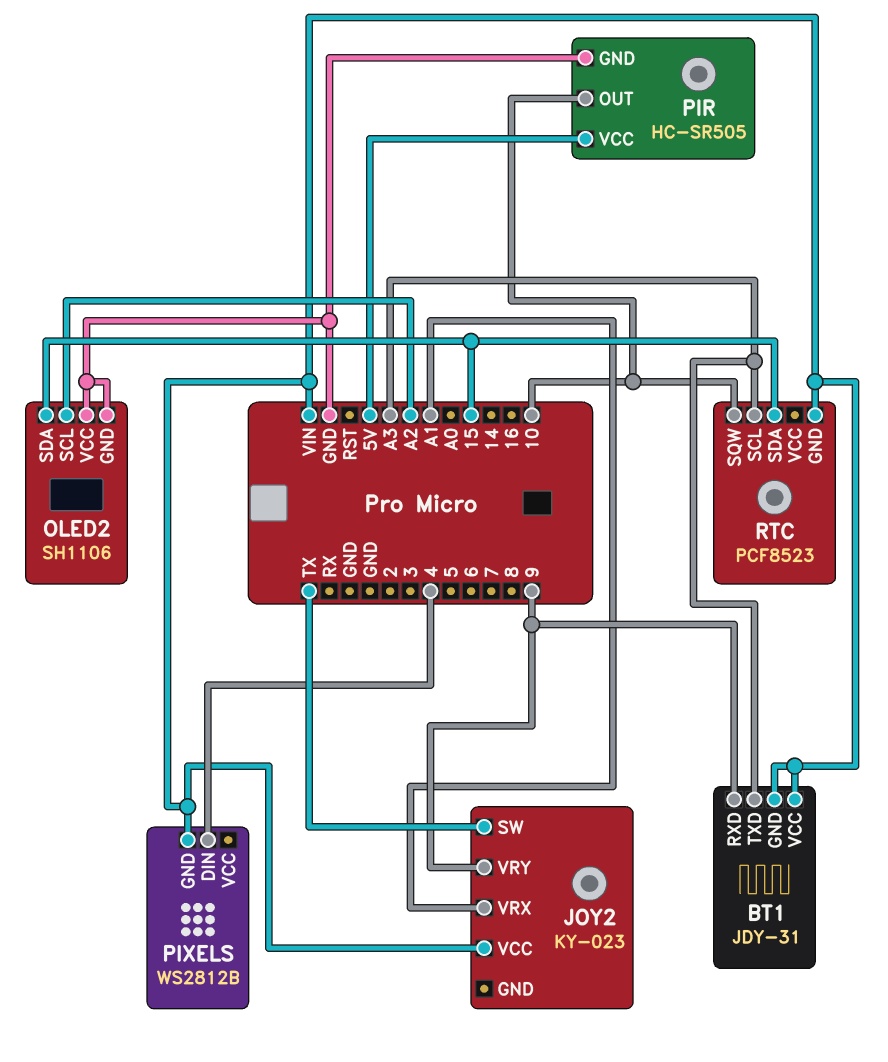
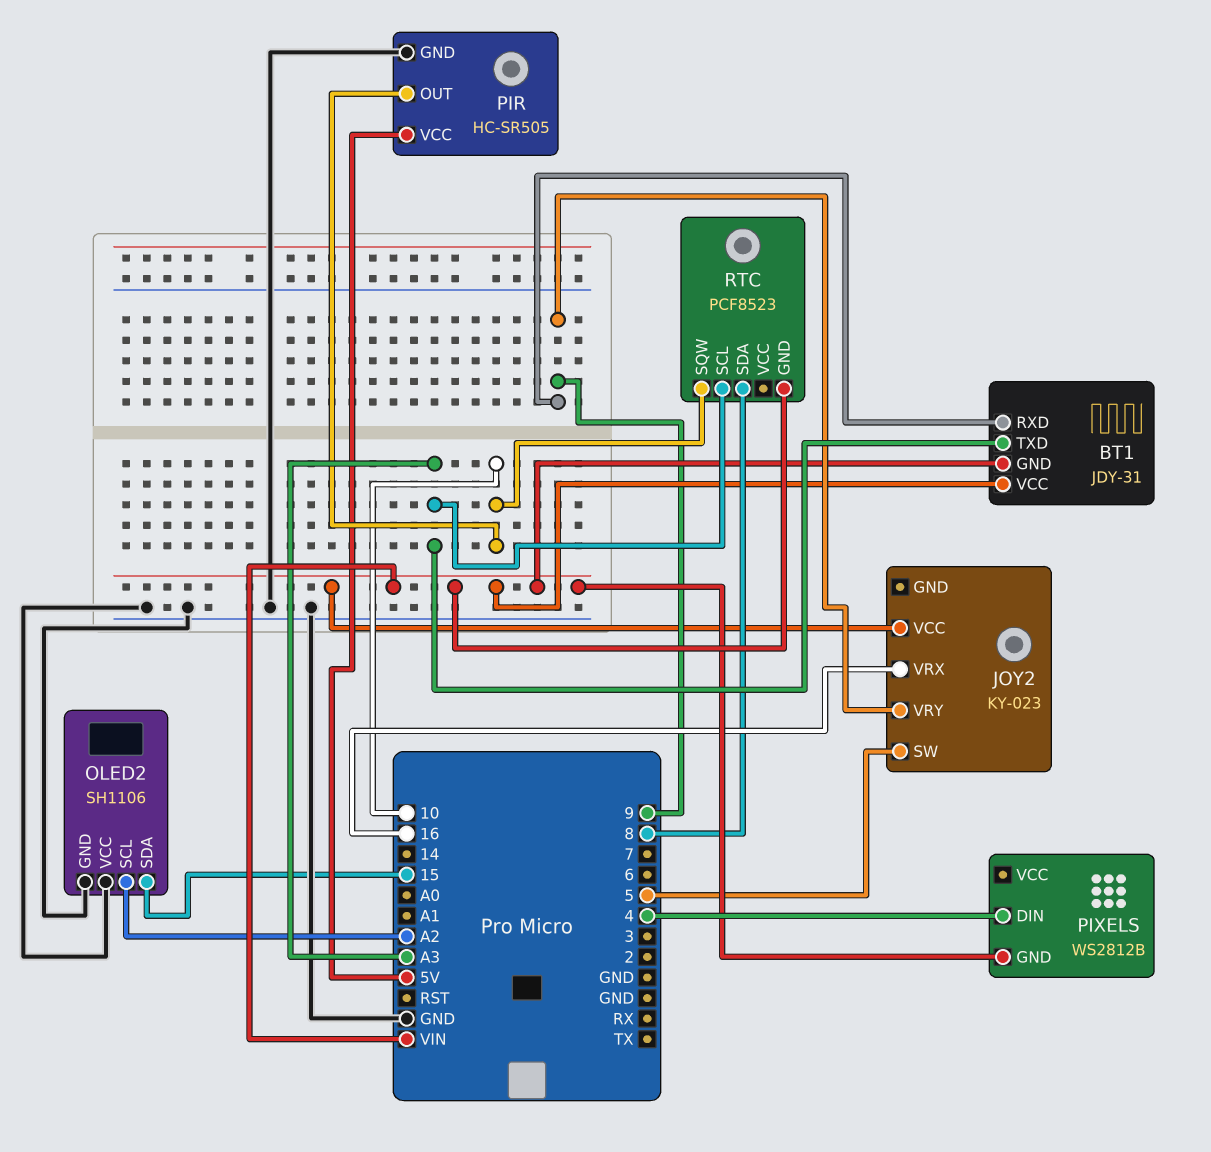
JOY2 pin SW: TX -> 5
JOY2 pin VRX: A1 -> 16
RTC pin SDA: 15 -> 8

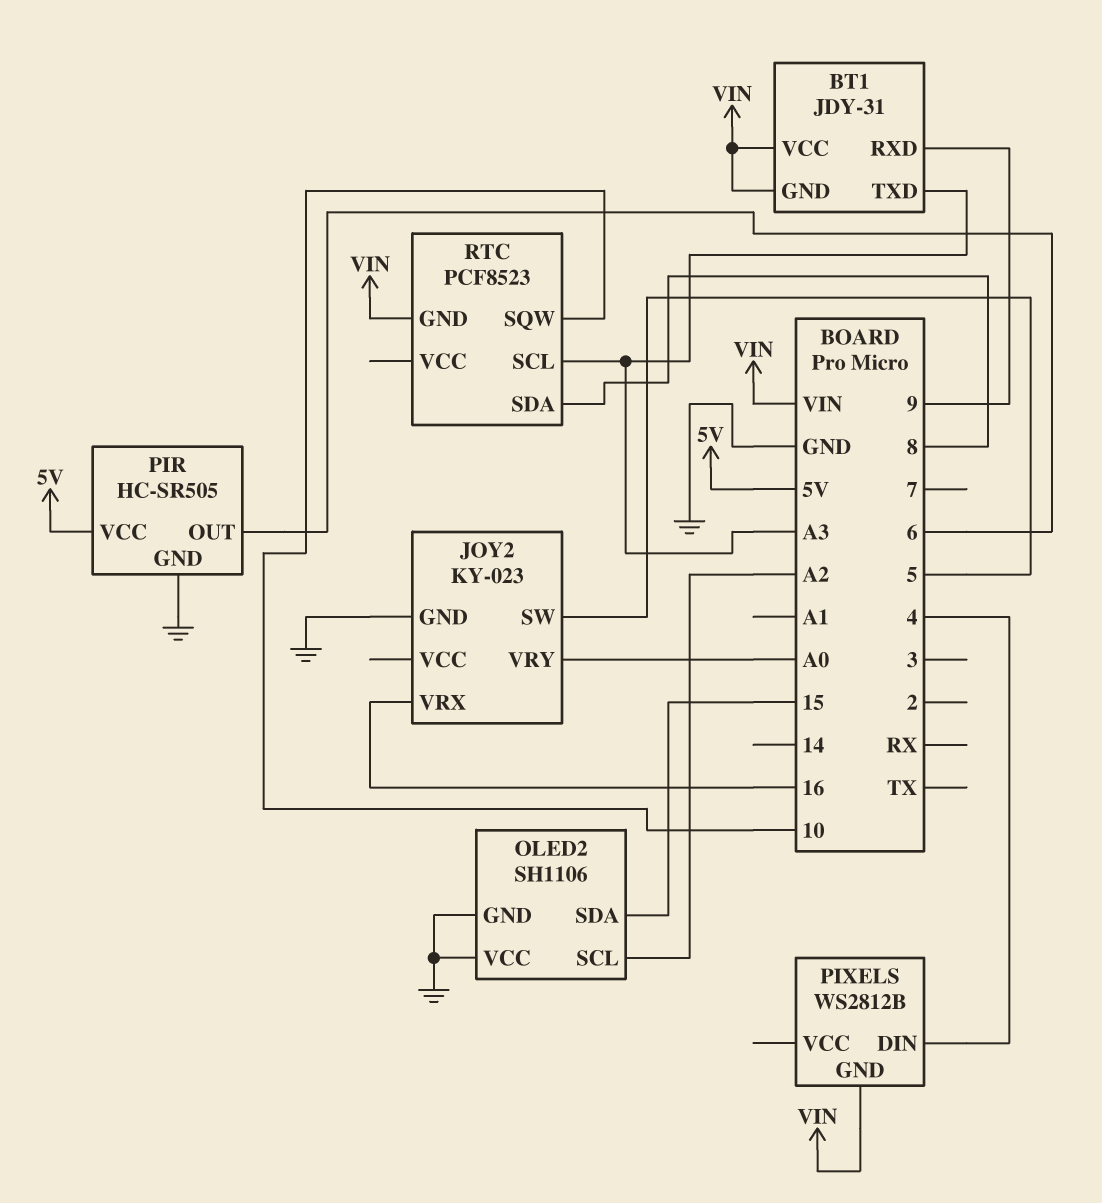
JOY2 pin GND: none -> GND
JOY2 pin VCC: VIN -> none
JOY2 pin VRY: 9 -> A0
PIR pin OUT: 10 -> 6

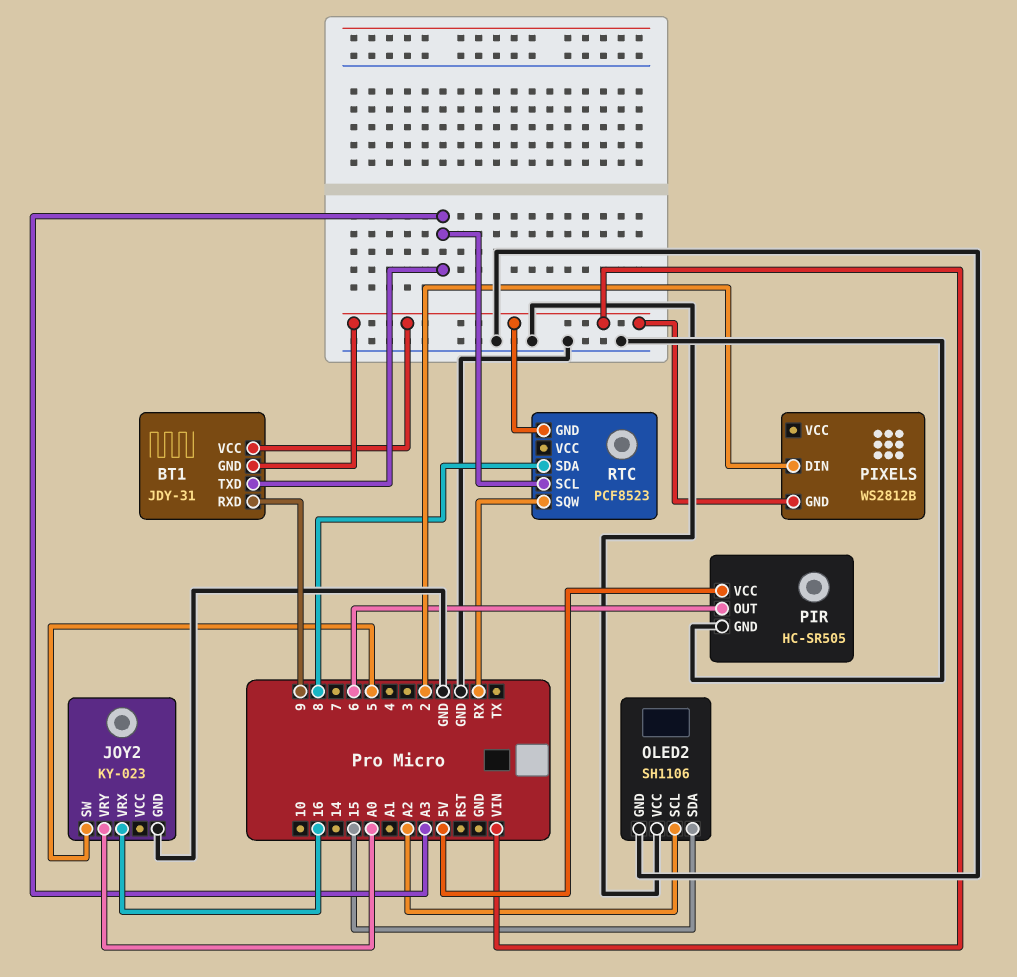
PIXELS pin DIN: 4 -> 2
RTC pin SQW: 10 -> RX

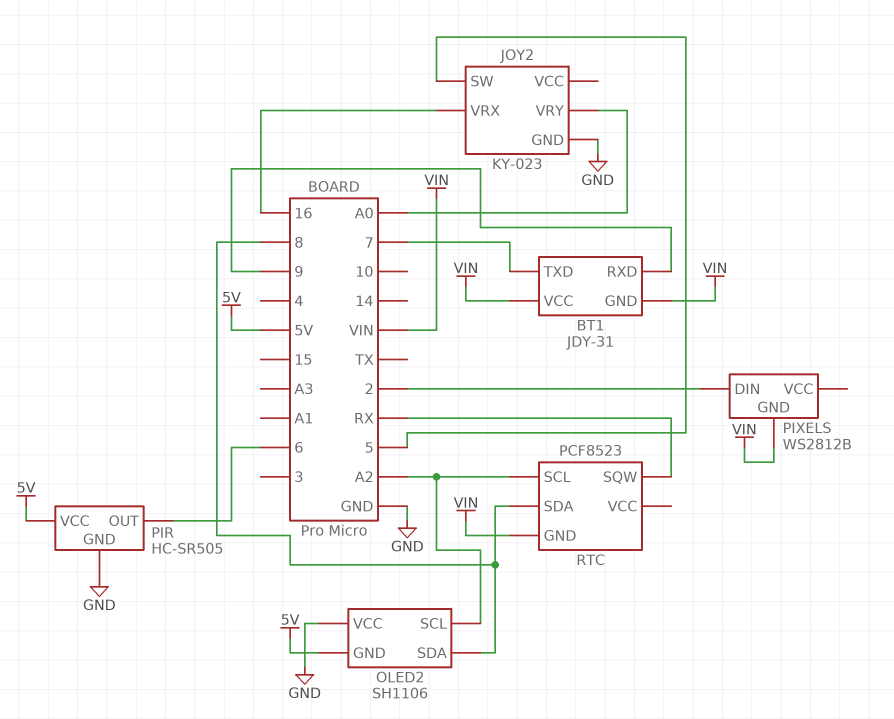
BT1 pin TXD: A3 -> 7
OLED2 pin GND: GND -> 5V
OLED2 pin SDA: 15 -> 8
RTC pin SCL: A3 -> A2

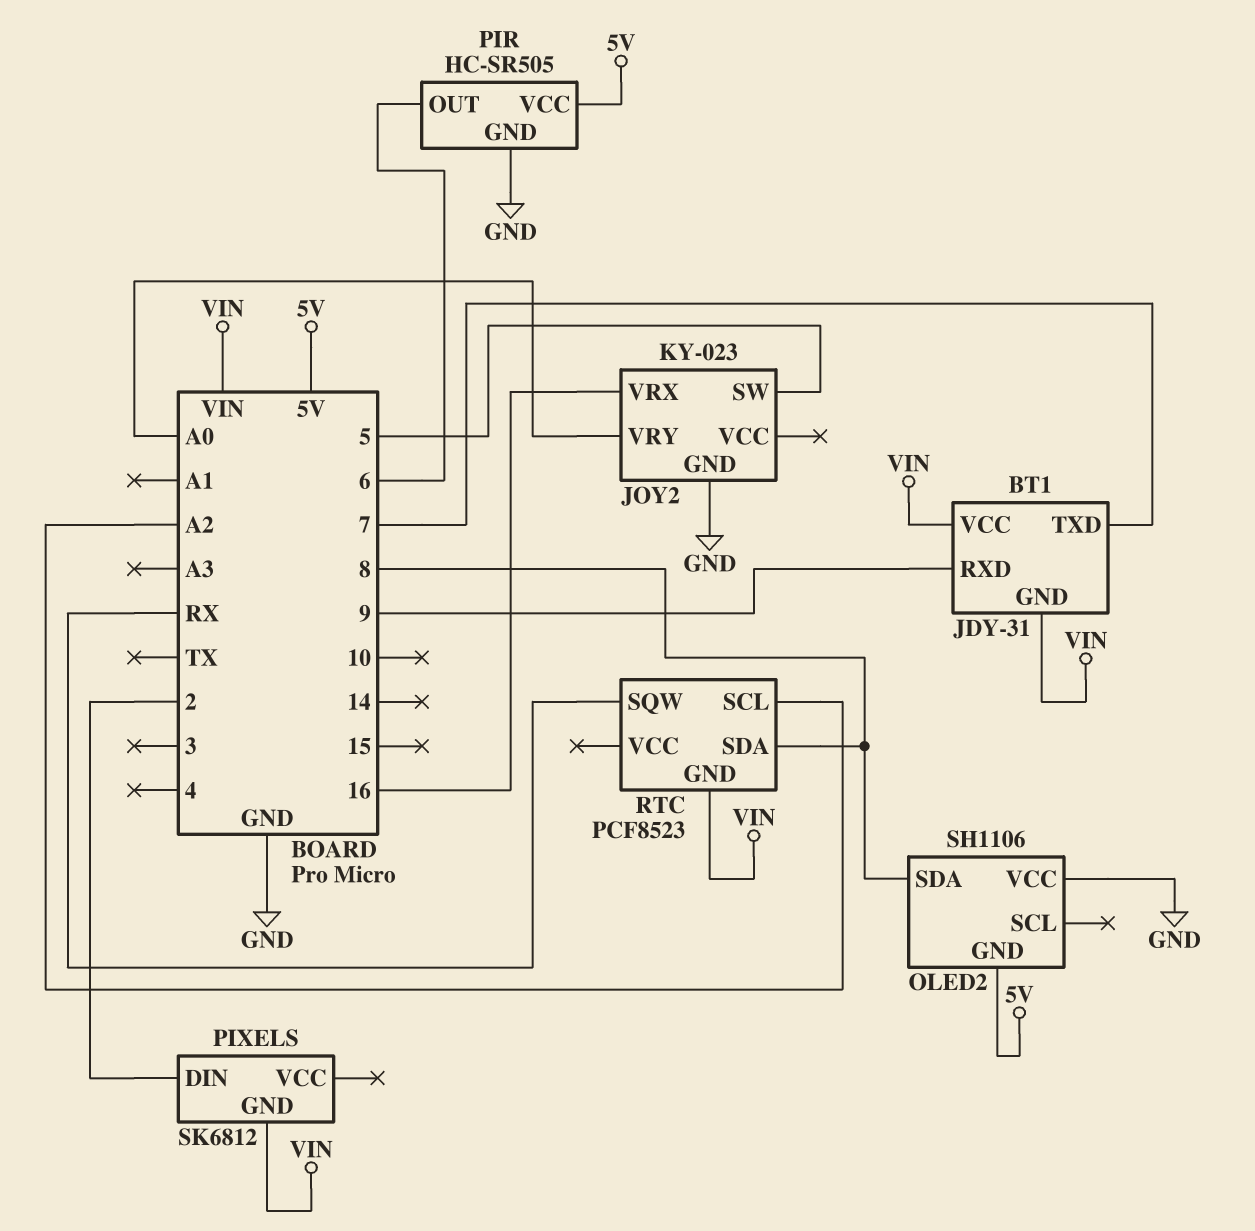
OLED2 pin SCL: A2 -> none
PIXELS: WS2812B -> SK6812

